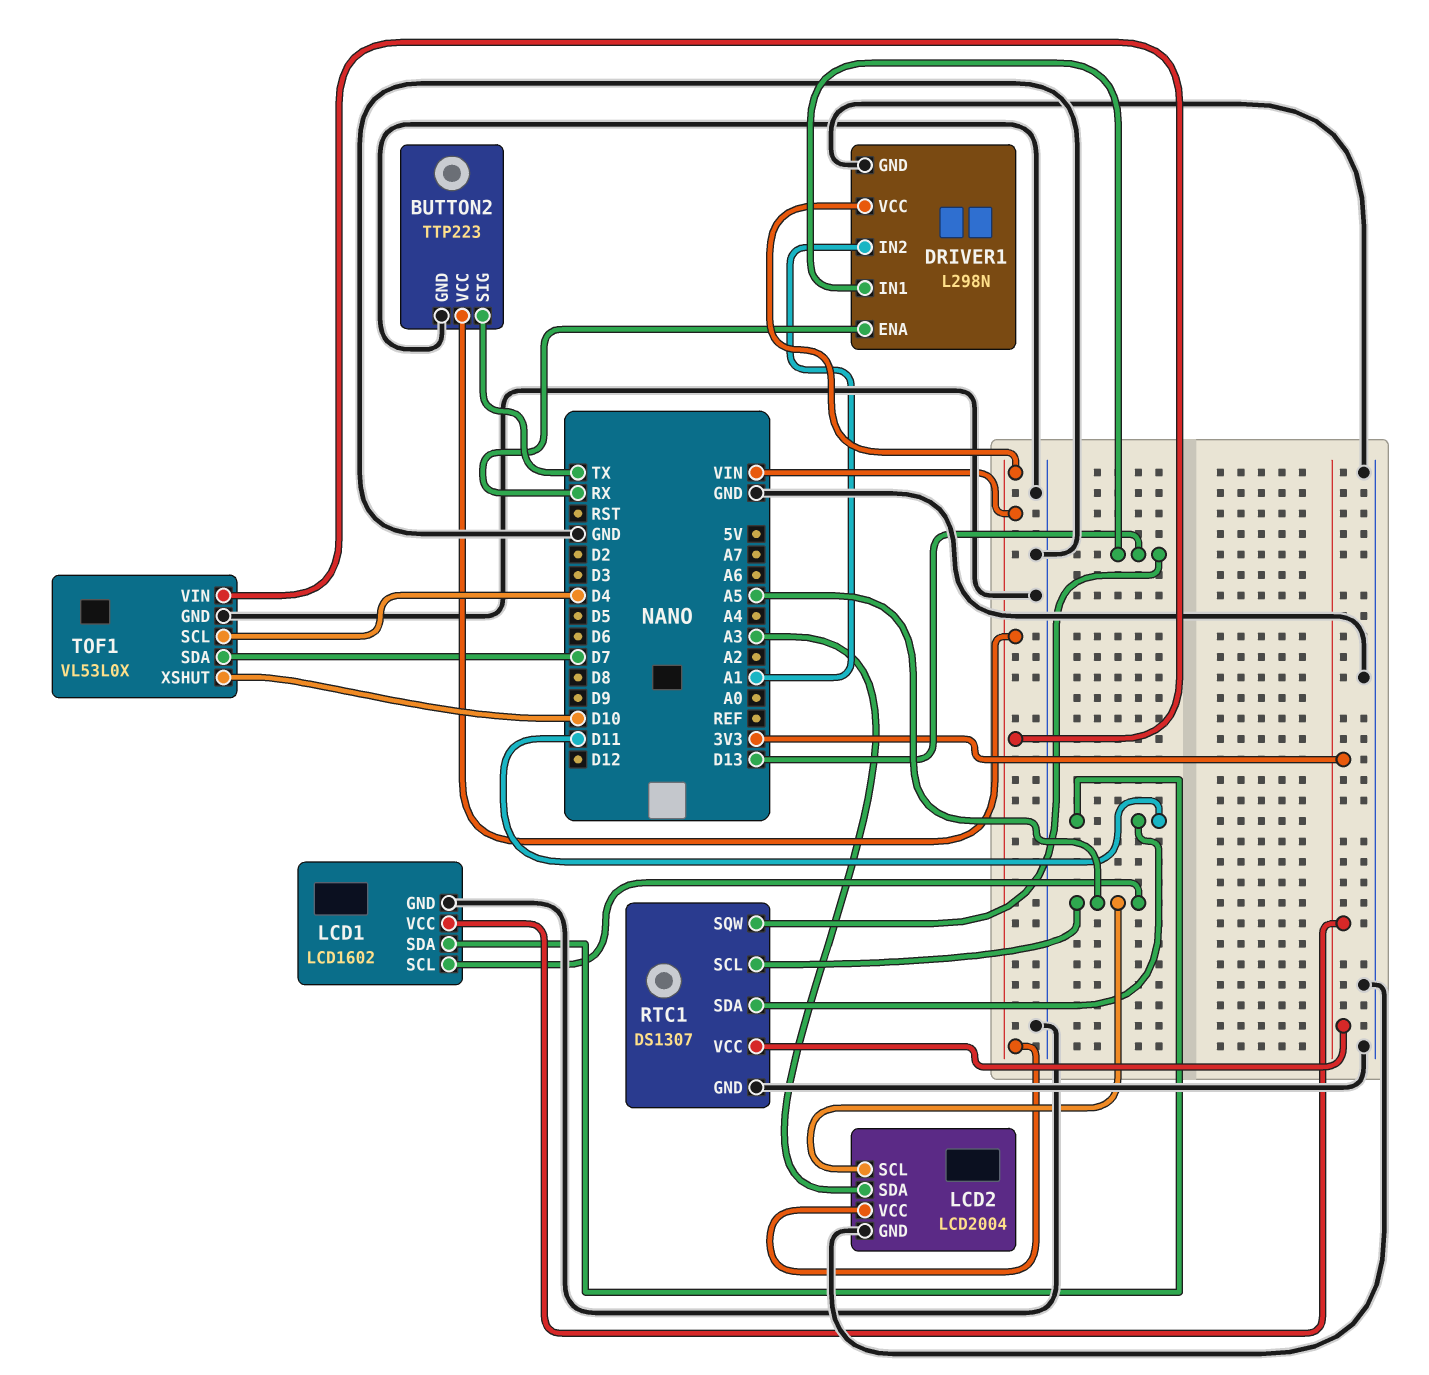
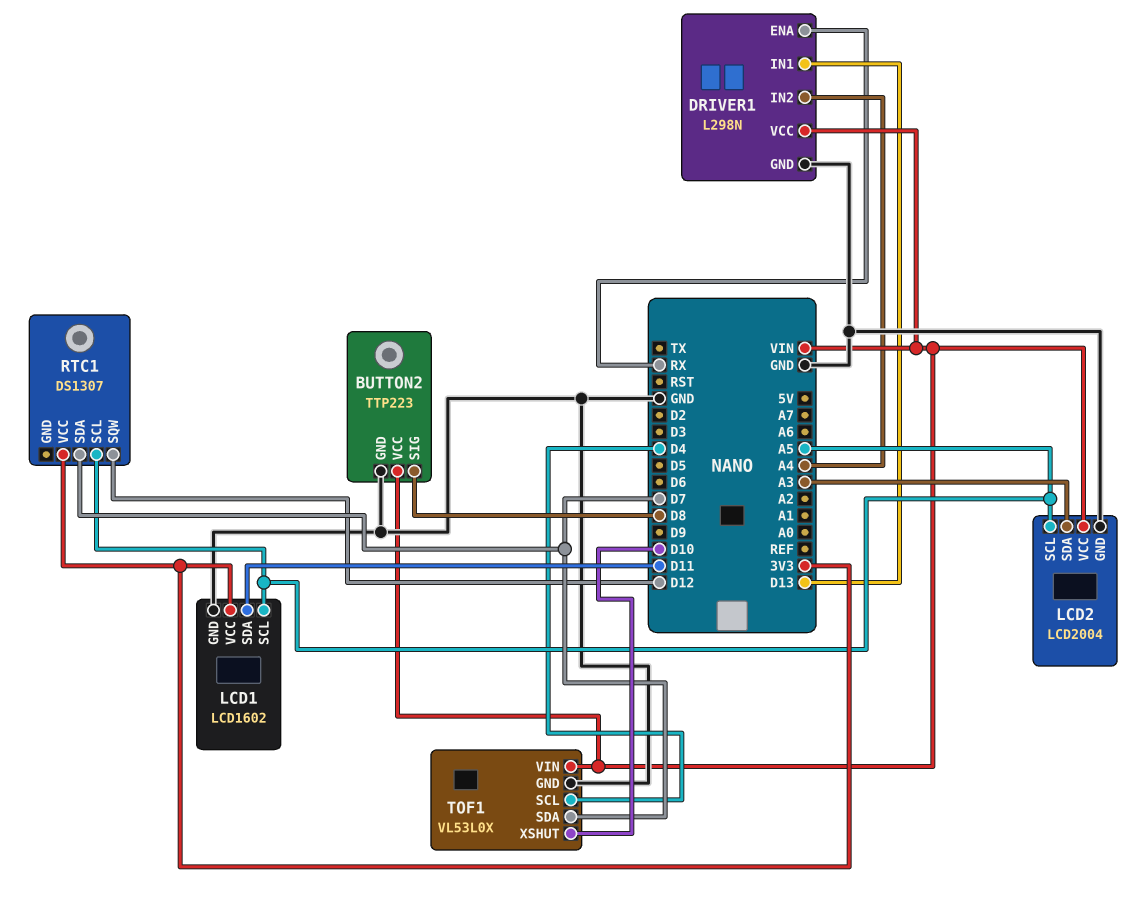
BUTTON2 pin SIG: TX -> D8
DRIVER1 pin IN2: A1 -> A4
RTC1 pin GND: GND -> none
RTC1 pin SDA: D11 -> D7
RTC1 pin SQW: D13 -> D12

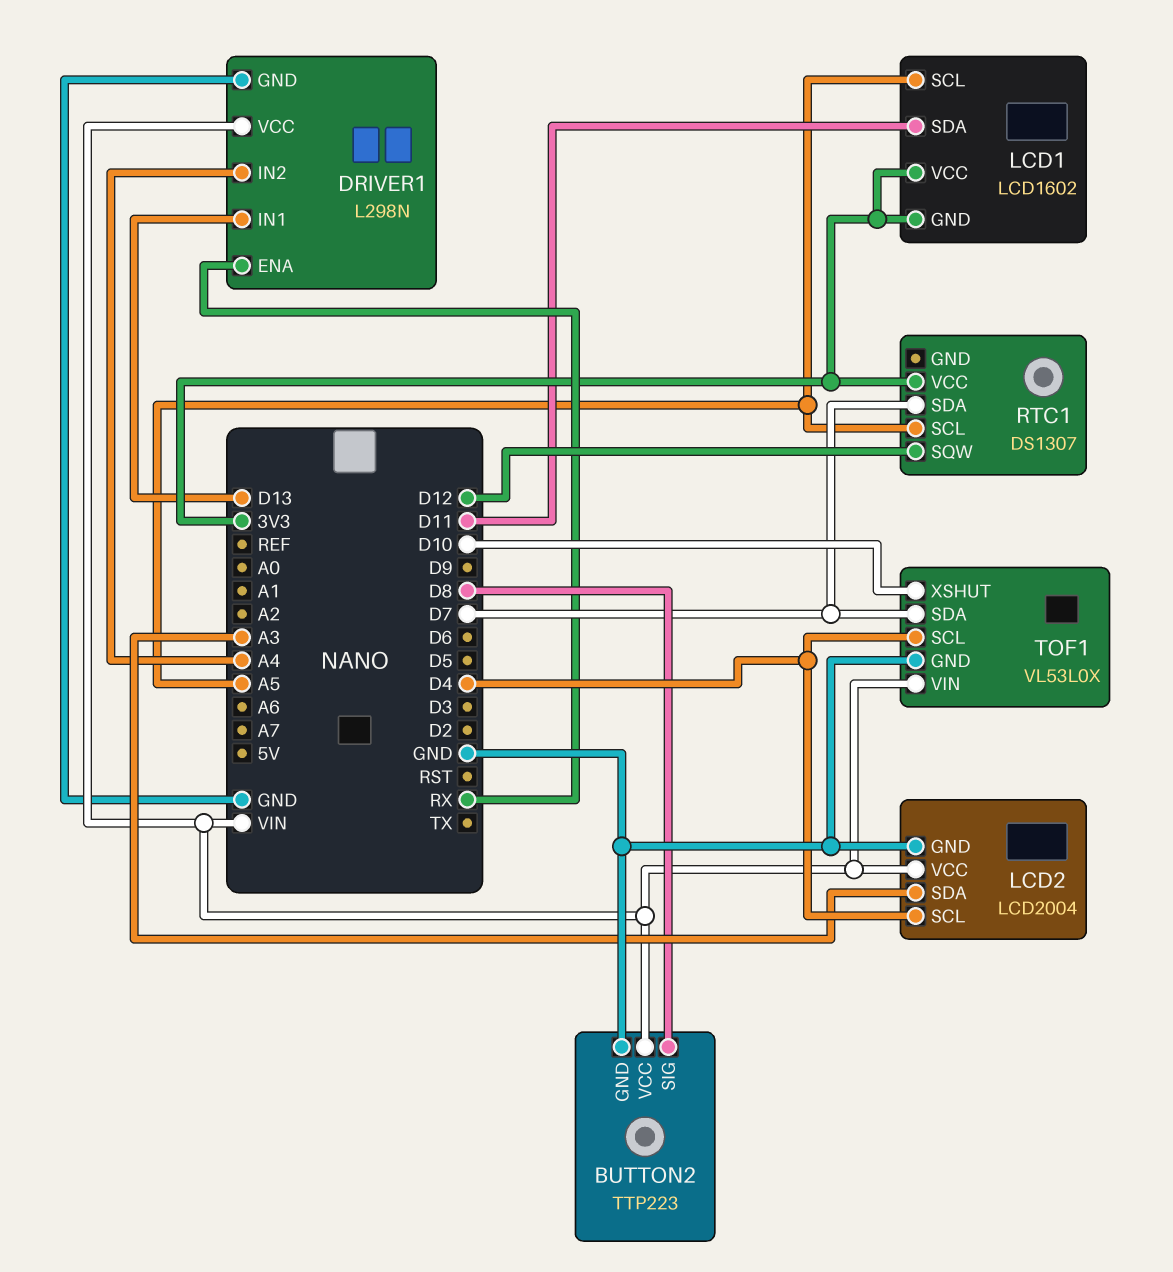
LCD1 pin GND: GND -> 3V3
LCD2 pin SCL: A5 -> D4

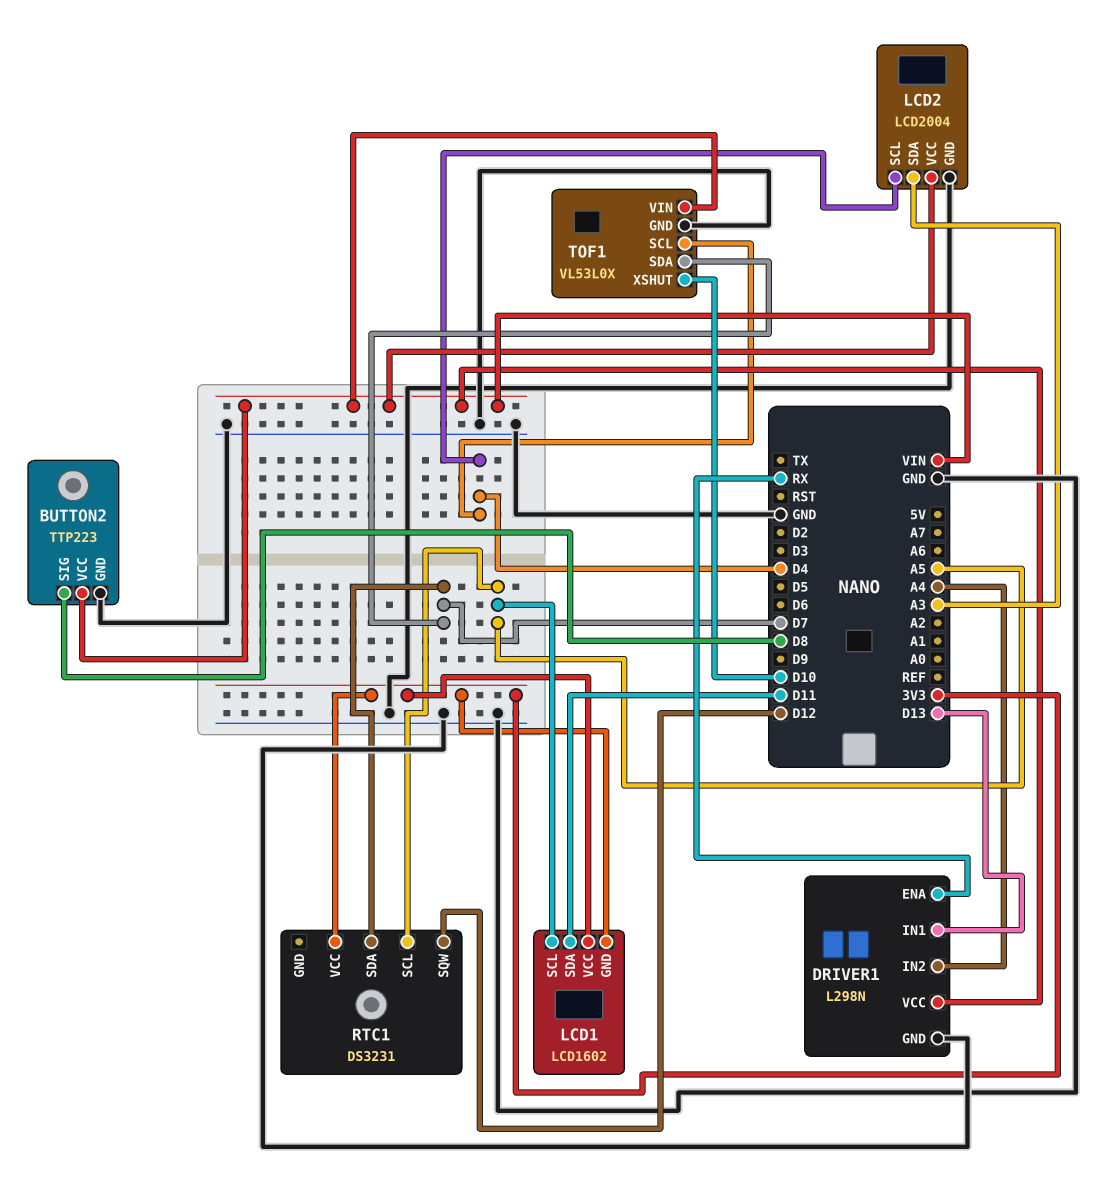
RTC1: DS1307 -> DS3231

